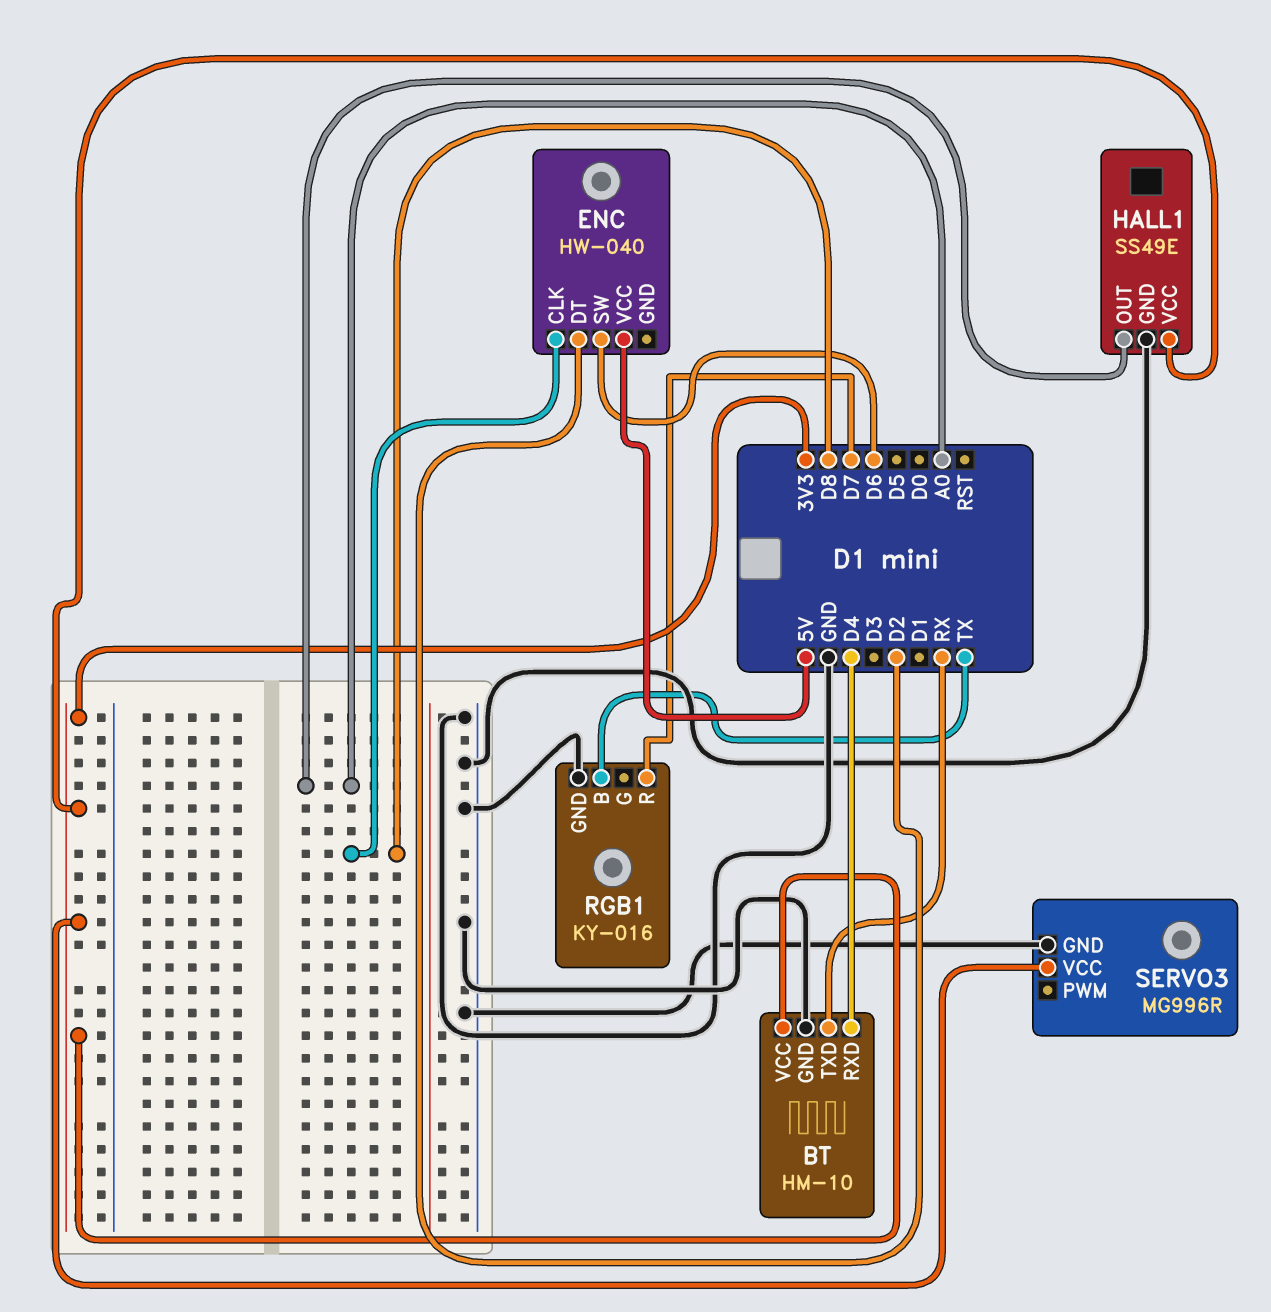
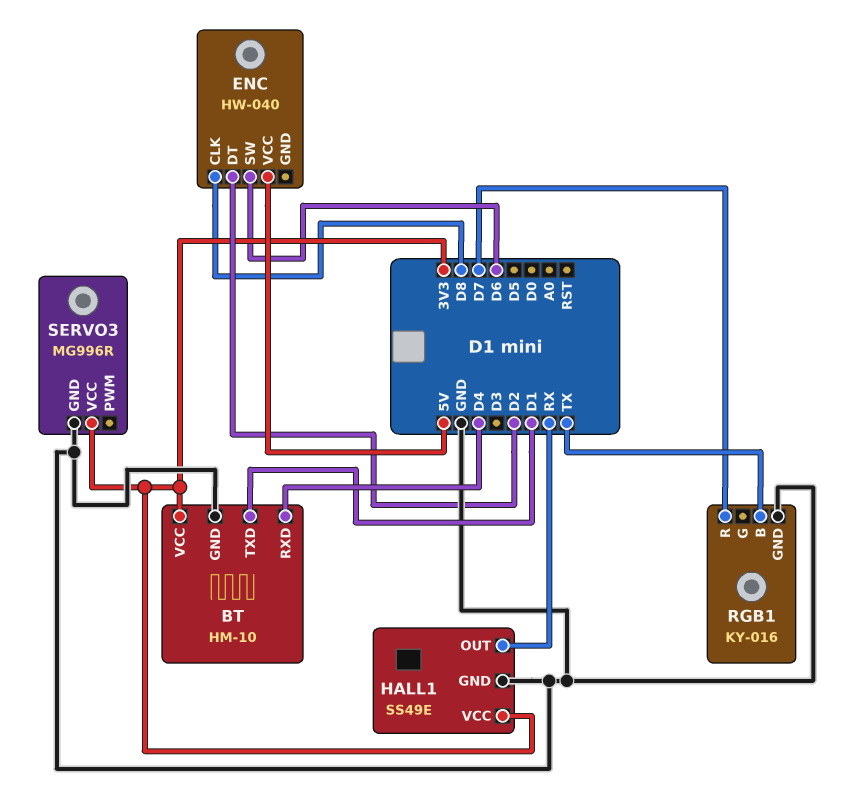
BT pin TXD: RX -> D1
HALL1 pin OUT: A0 -> RX

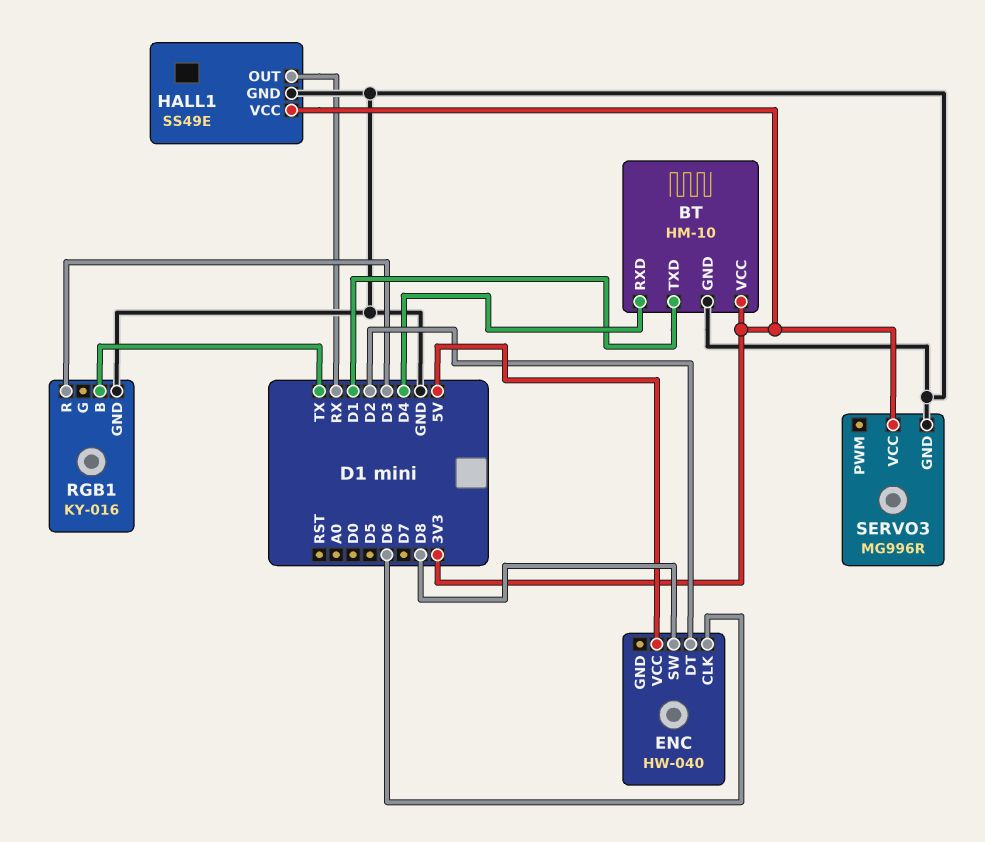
ENC pin CLK: D8 -> D6
ENC pin SW: D6 -> D8
RGB1 pin R: D7 -> D3

